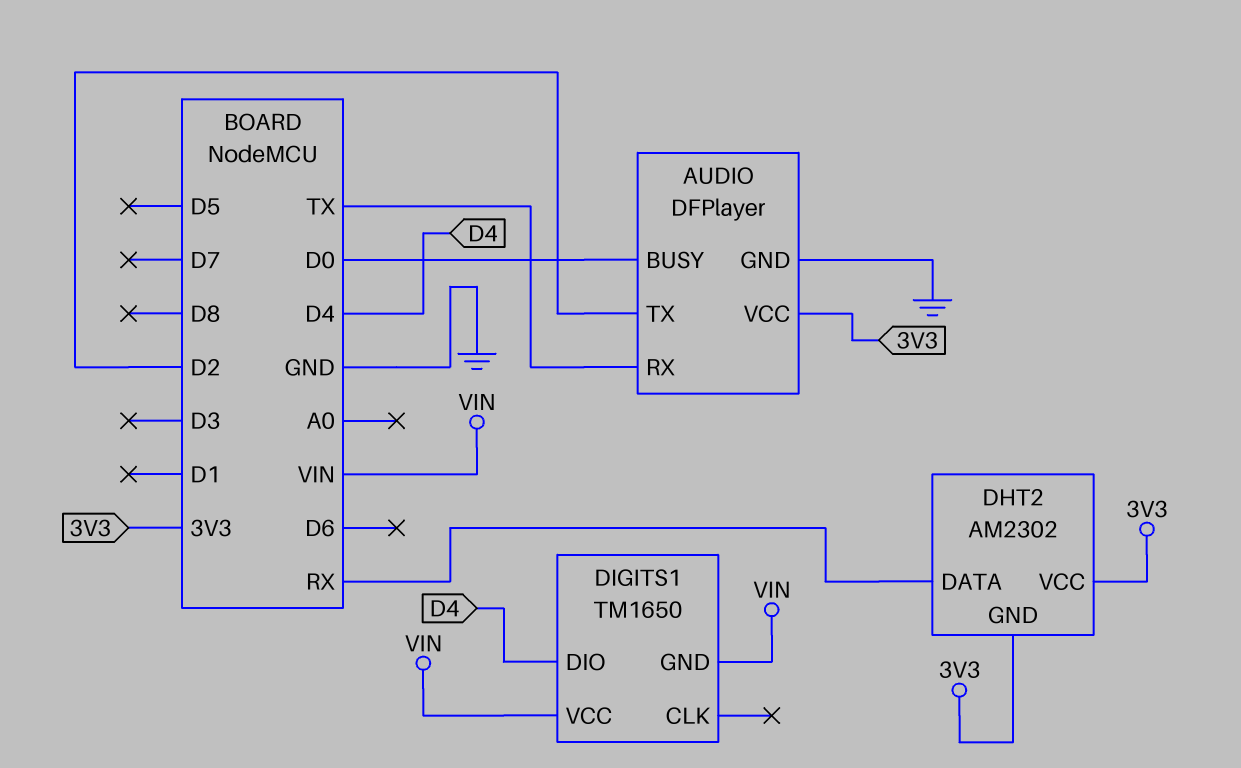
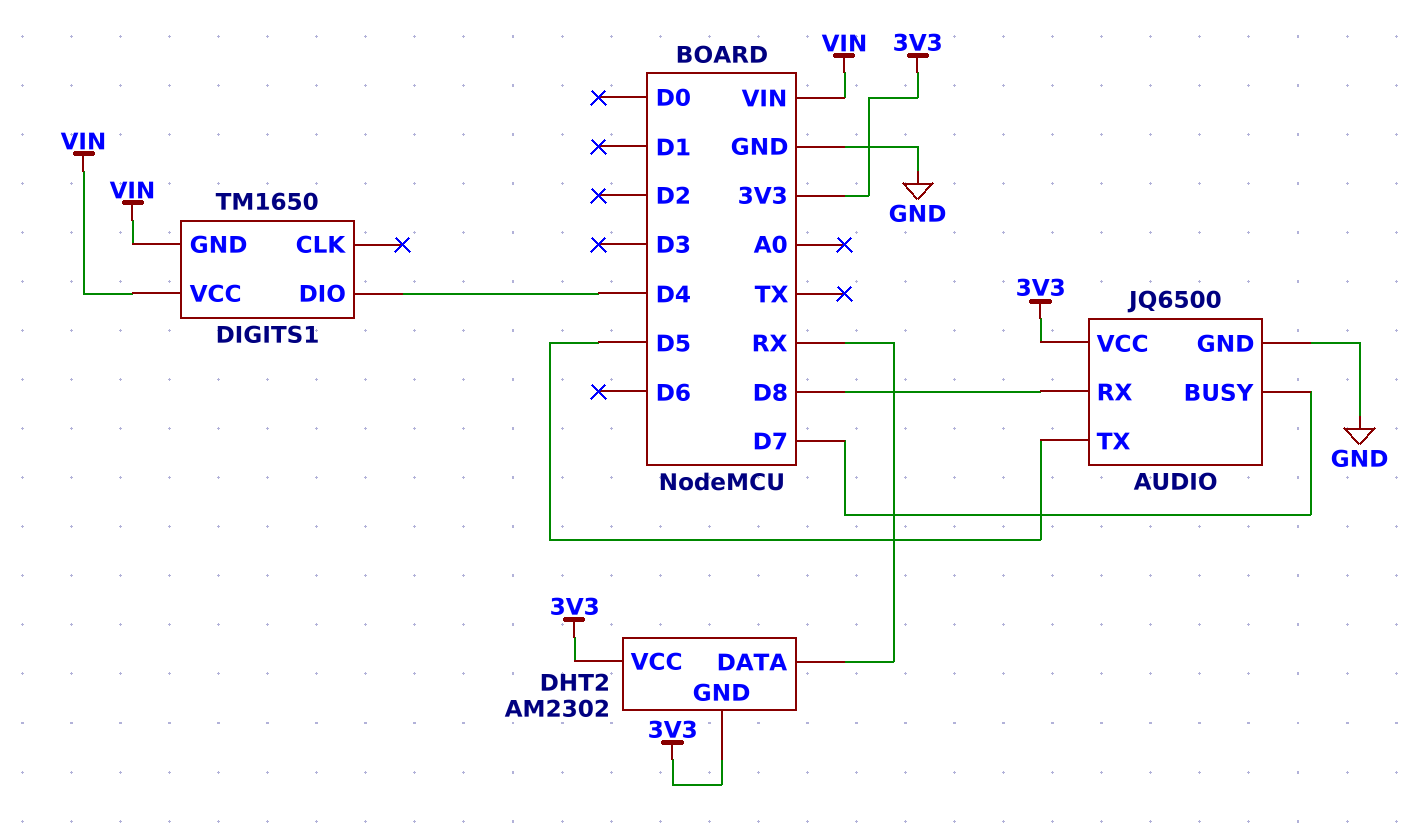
AUDIO: DFPlayer -> JQ6500
AUDIO pin BUSY: D0 -> D7
AUDIO pin RX: TX -> D8
AUDIO pin TX: D2 -> D5

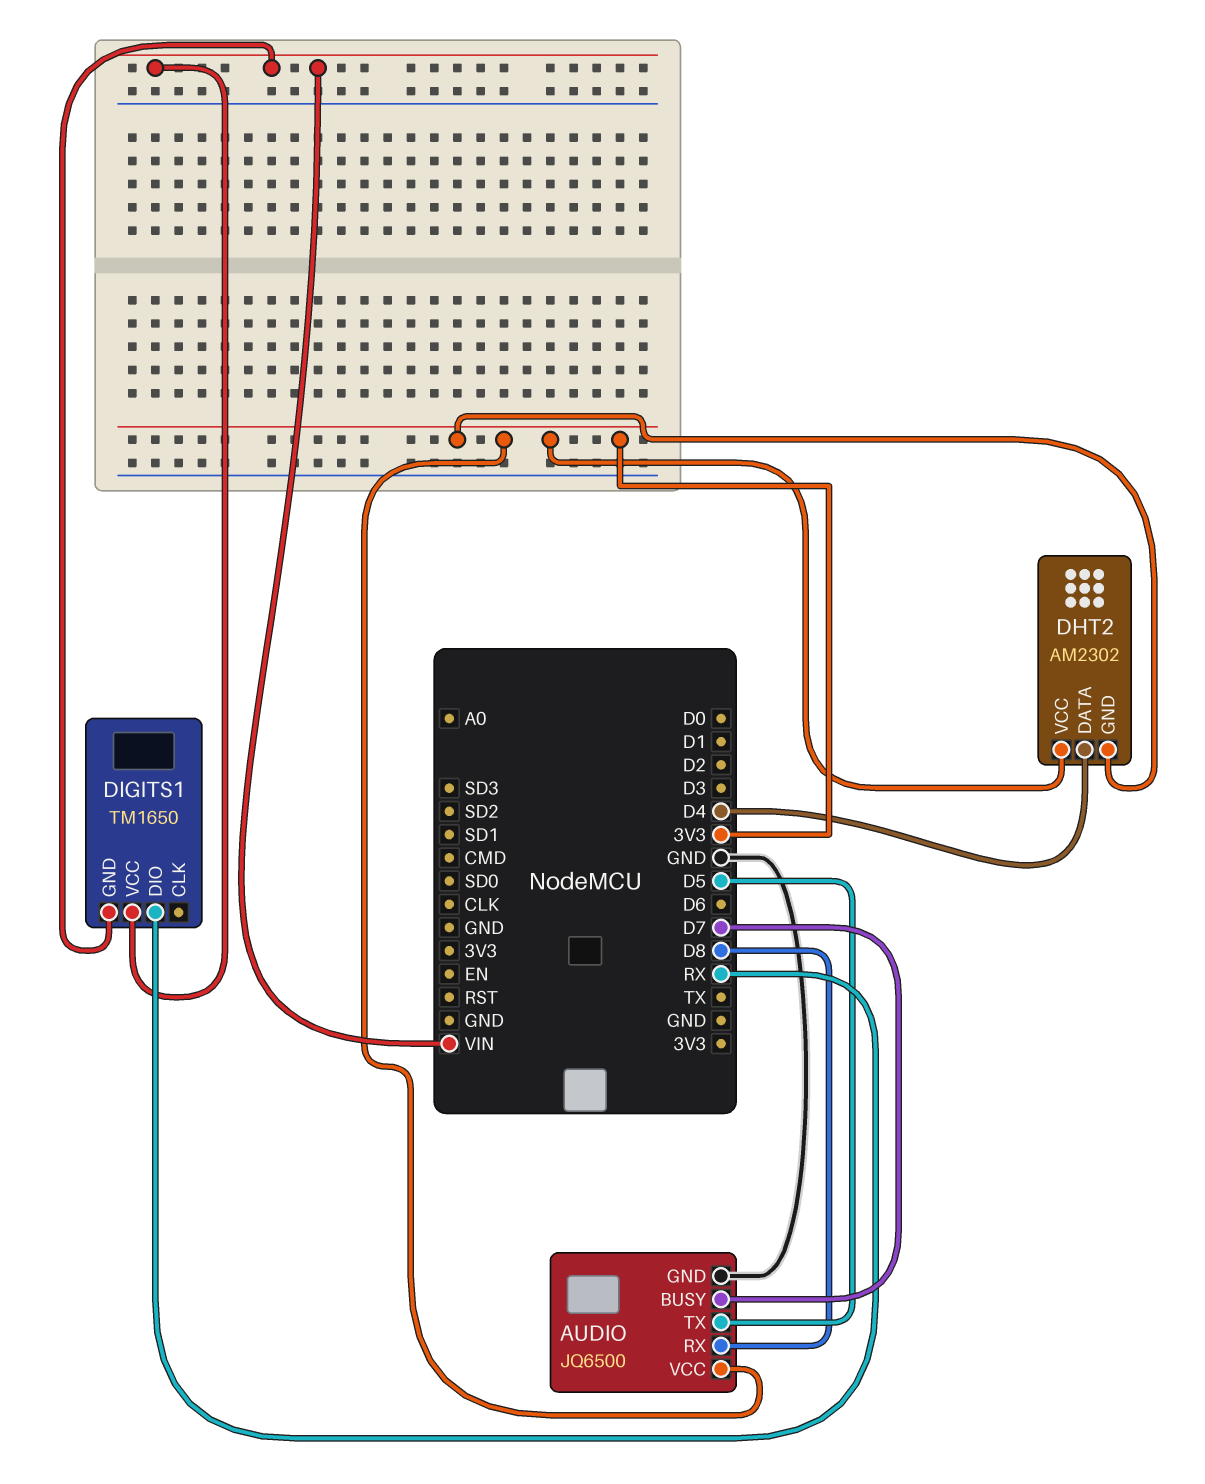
DHT2 pin DATA: RX -> D4
DIGITS1 pin DIO: D4 -> RX

